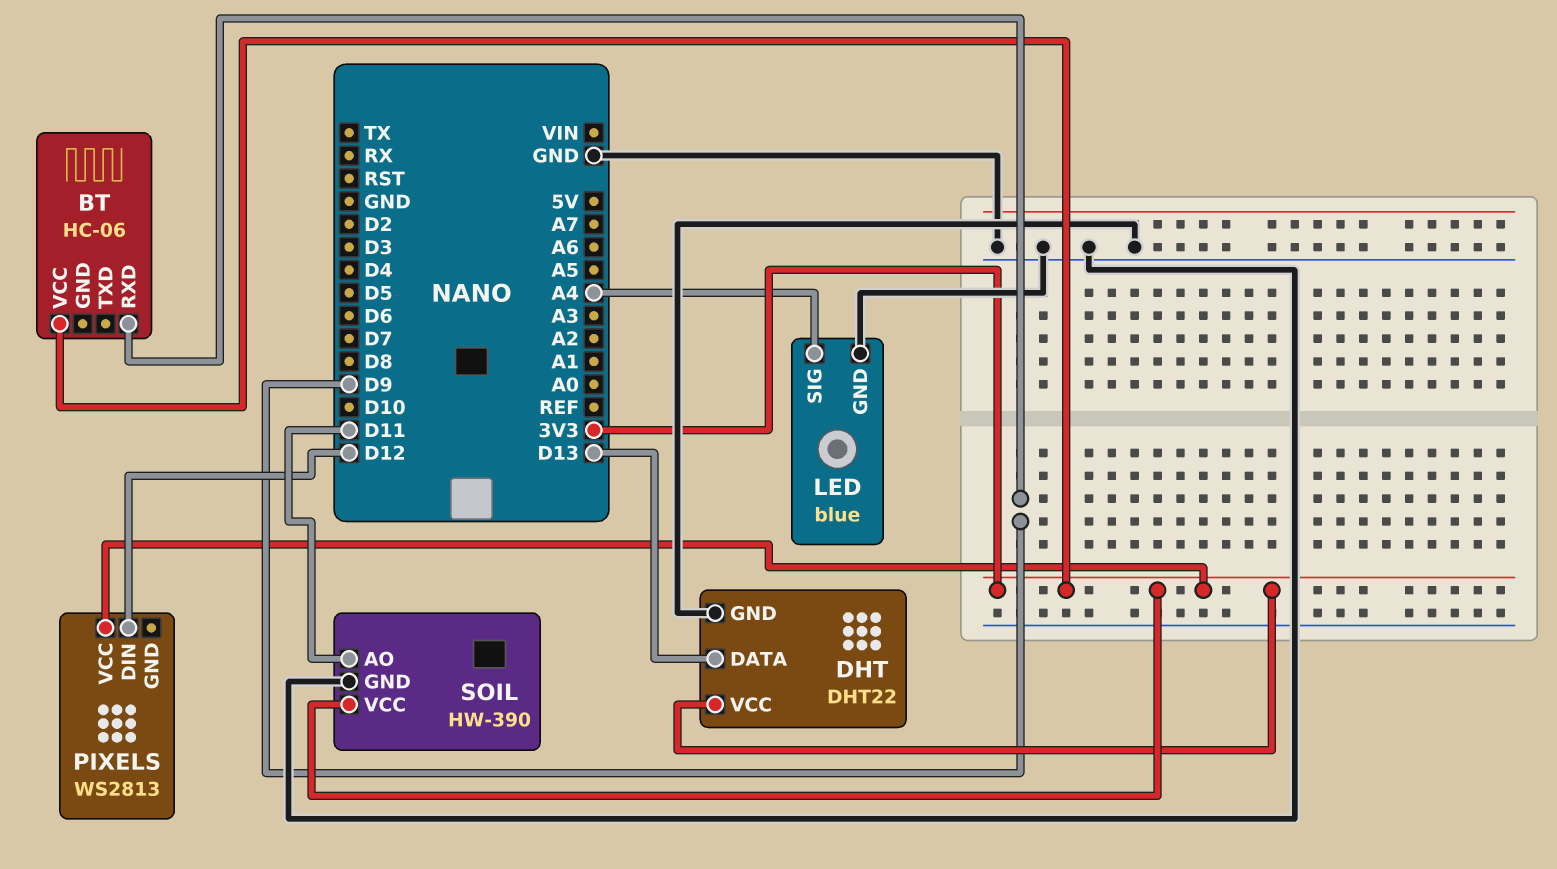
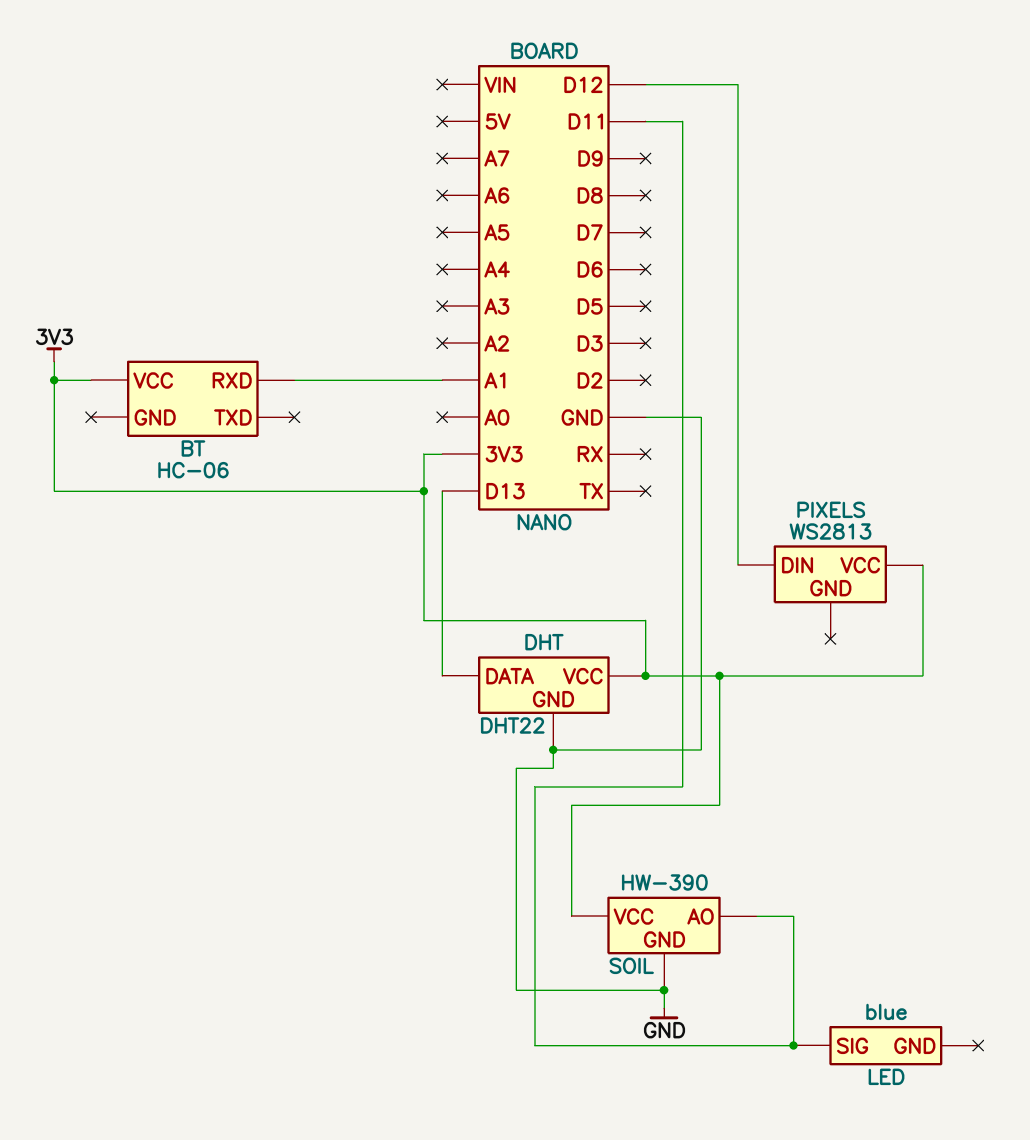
BT pin RXD: D9 -> A1
LED pin GND: GND -> none
LED pin SIG: A4 -> D11

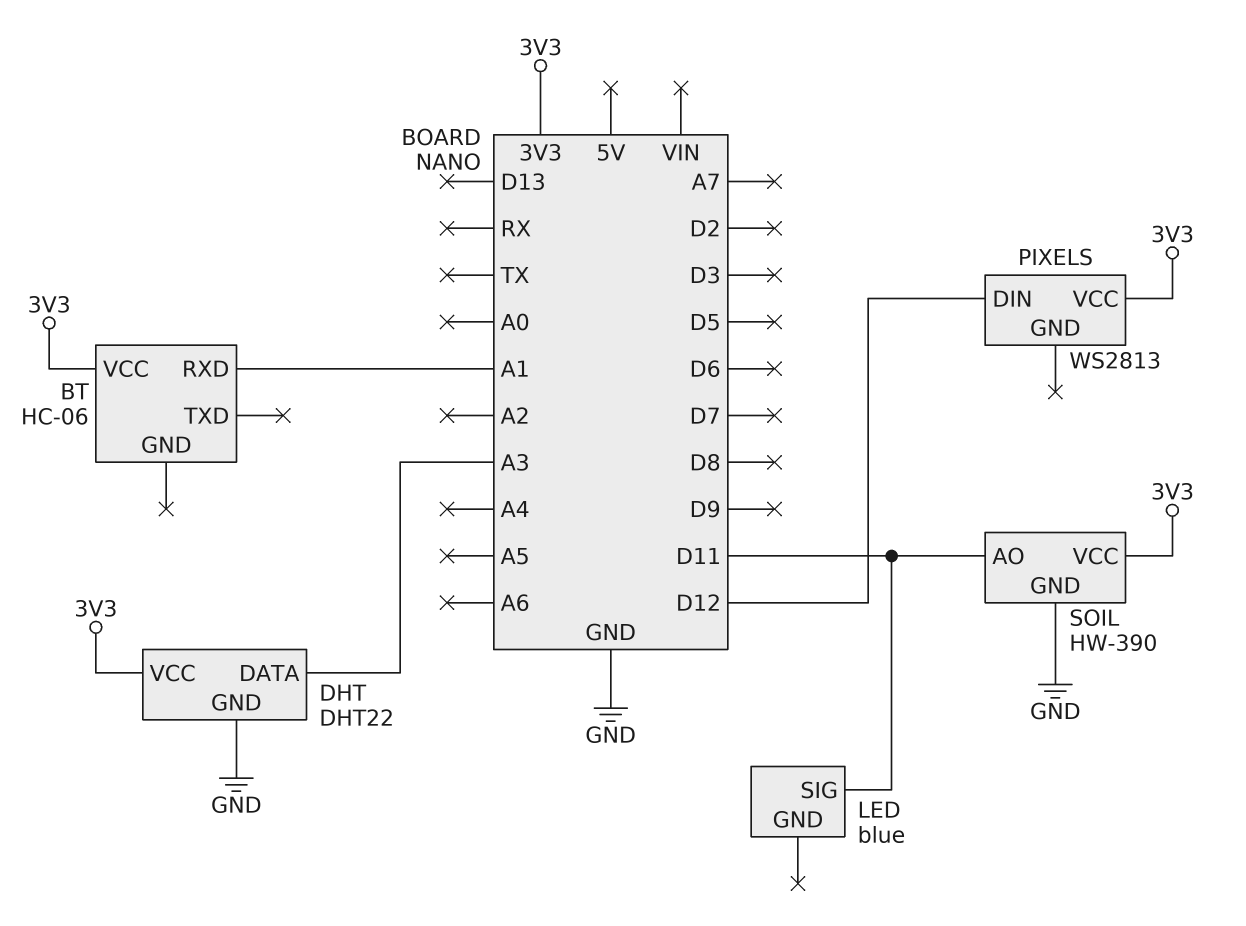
DHT pin DATA: D13 -> A3

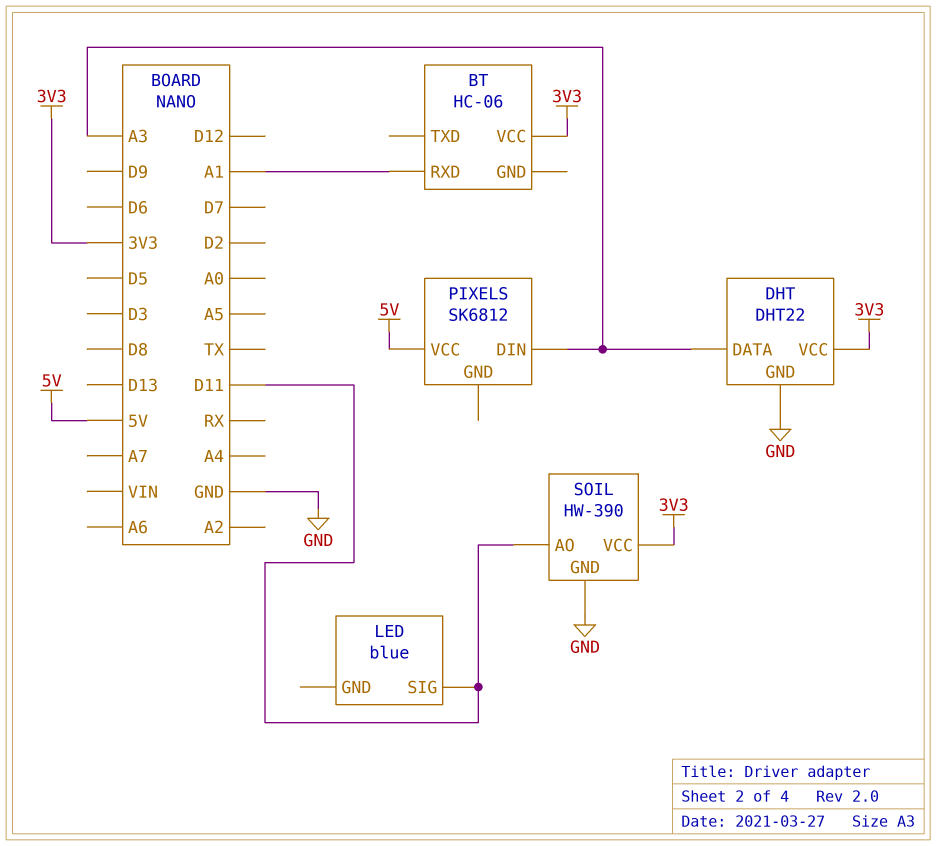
PIXELS: WS2813 -> SK6812
PIXELS pin DIN: D12 -> A3
PIXELS pin VCC: 3V3 -> 5V

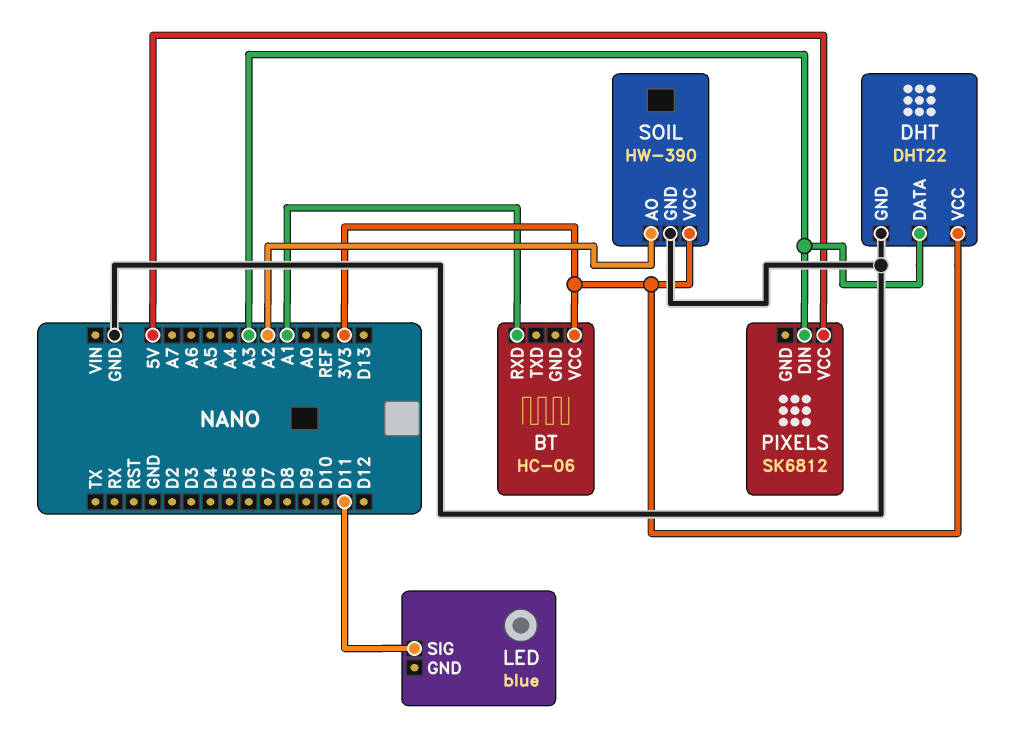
SOIL pin AO: D11 -> A2

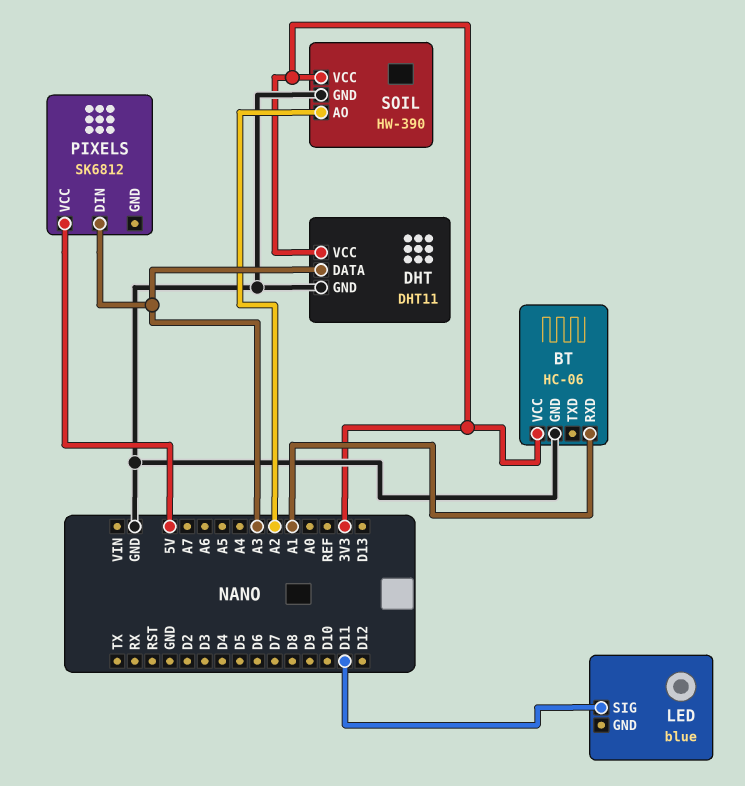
BT pin GND: none -> GND
DHT: DHT22 -> DHT11

